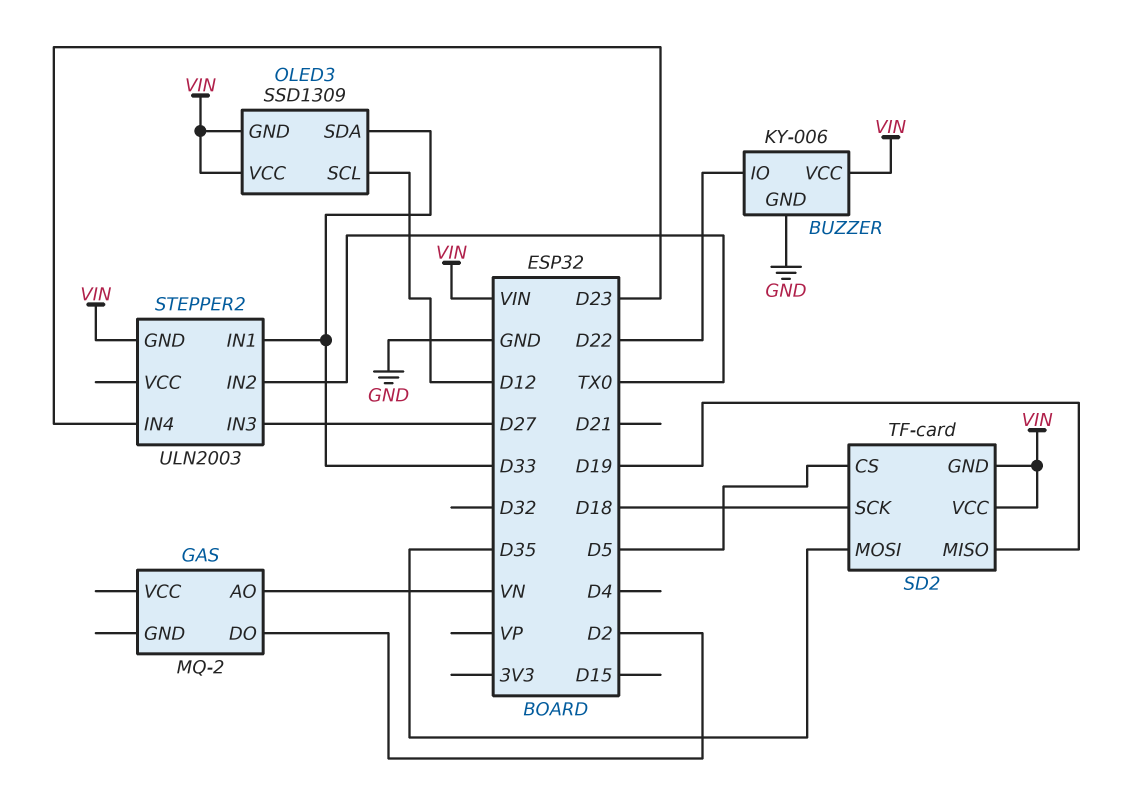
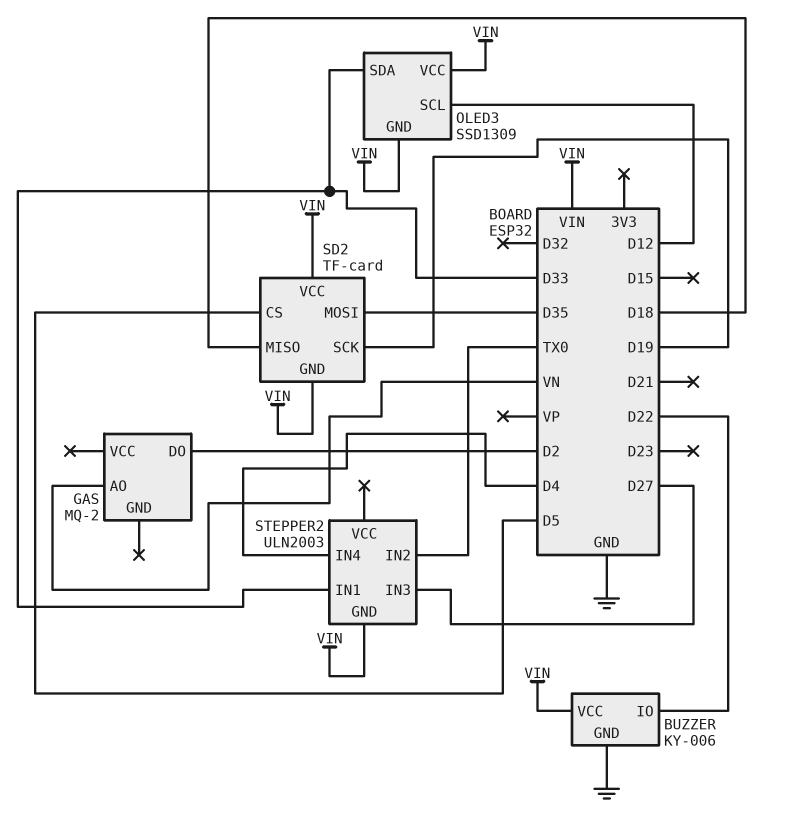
SD2 pin MISO: D19 -> D18
SD2 pin SCK: D18 -> D19
STEPPER2 pin IN4: D23 -> D4

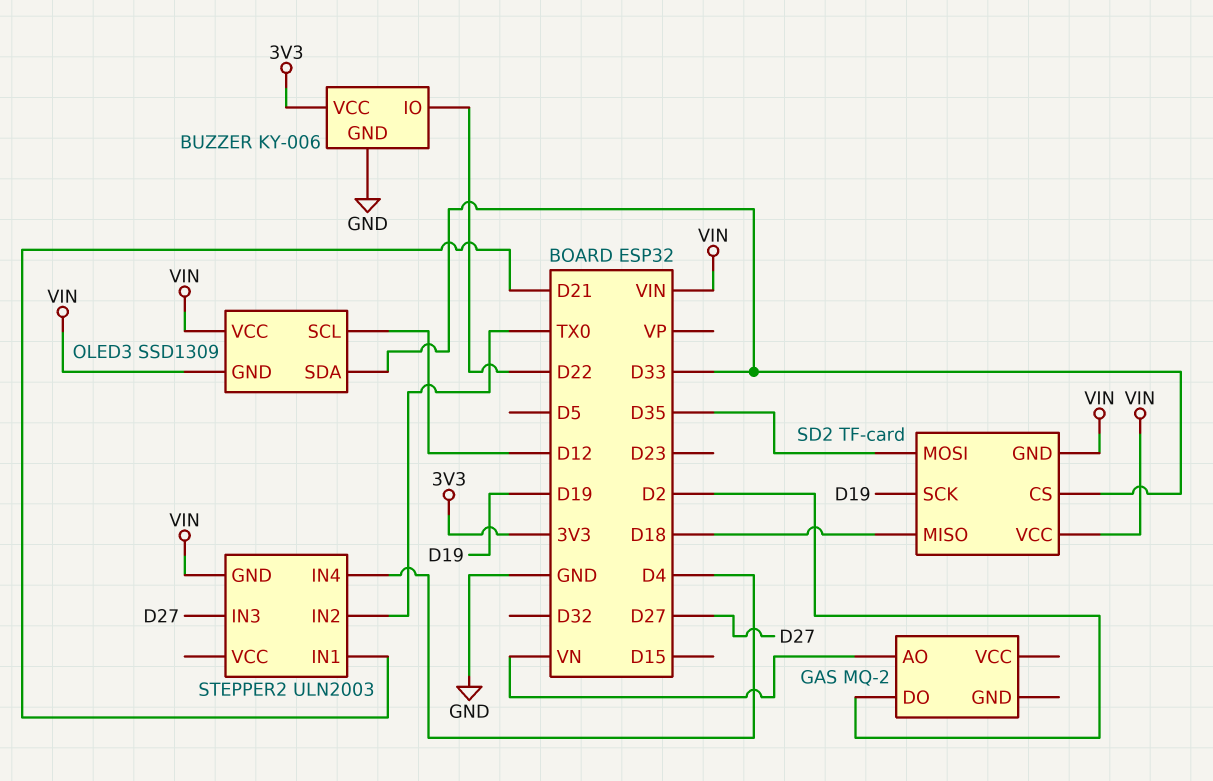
BUZZER pin VCC: VIN -> 3V3
SD2 pin CS: D5 -> D33
STEPPER2 pin IN1: D33 -> D21

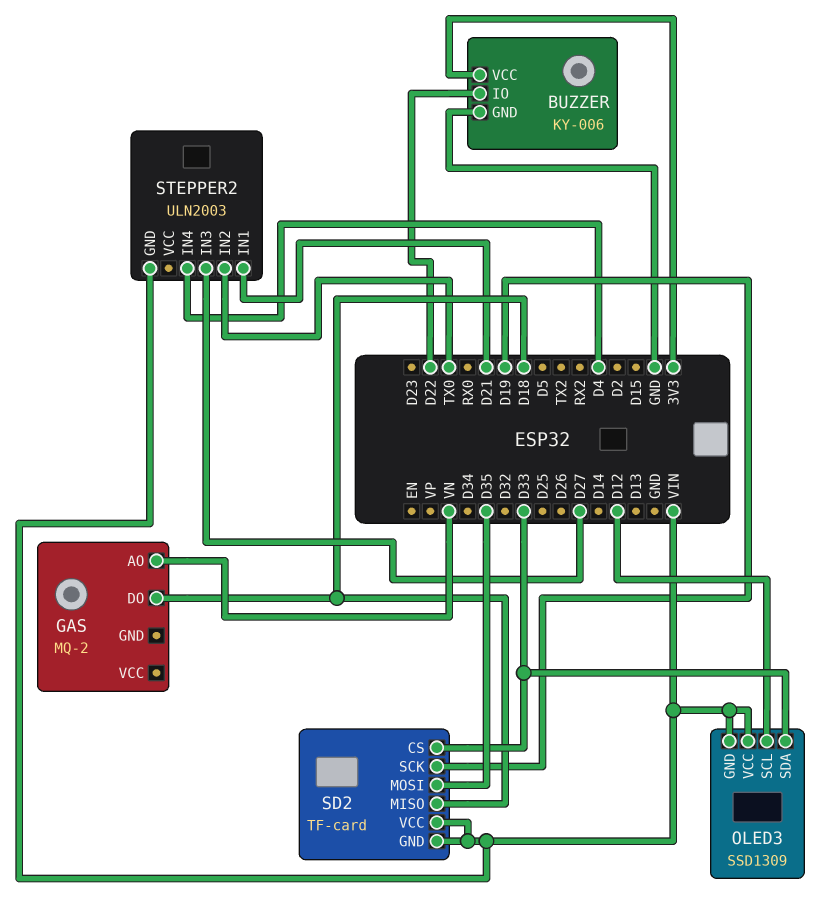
GAS pin DO: D2 -> D18

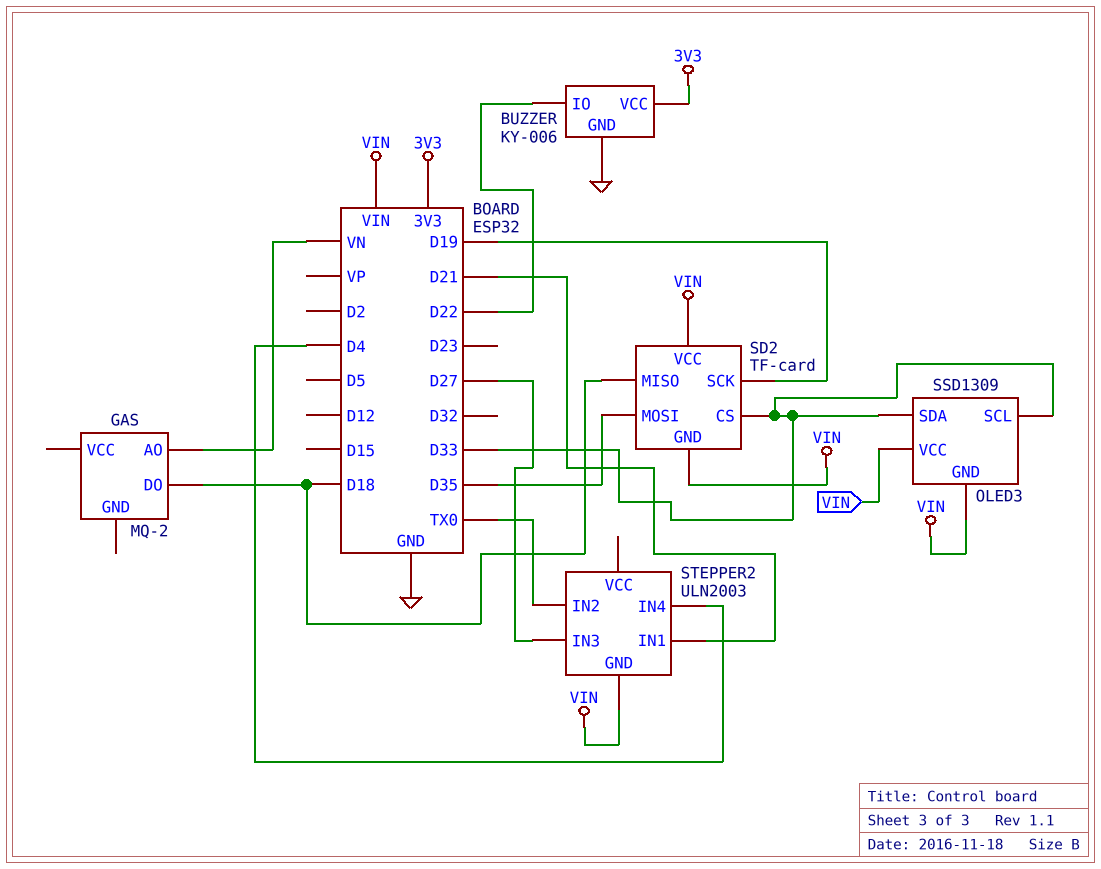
OLED3 pin SCL: D12 -> D33

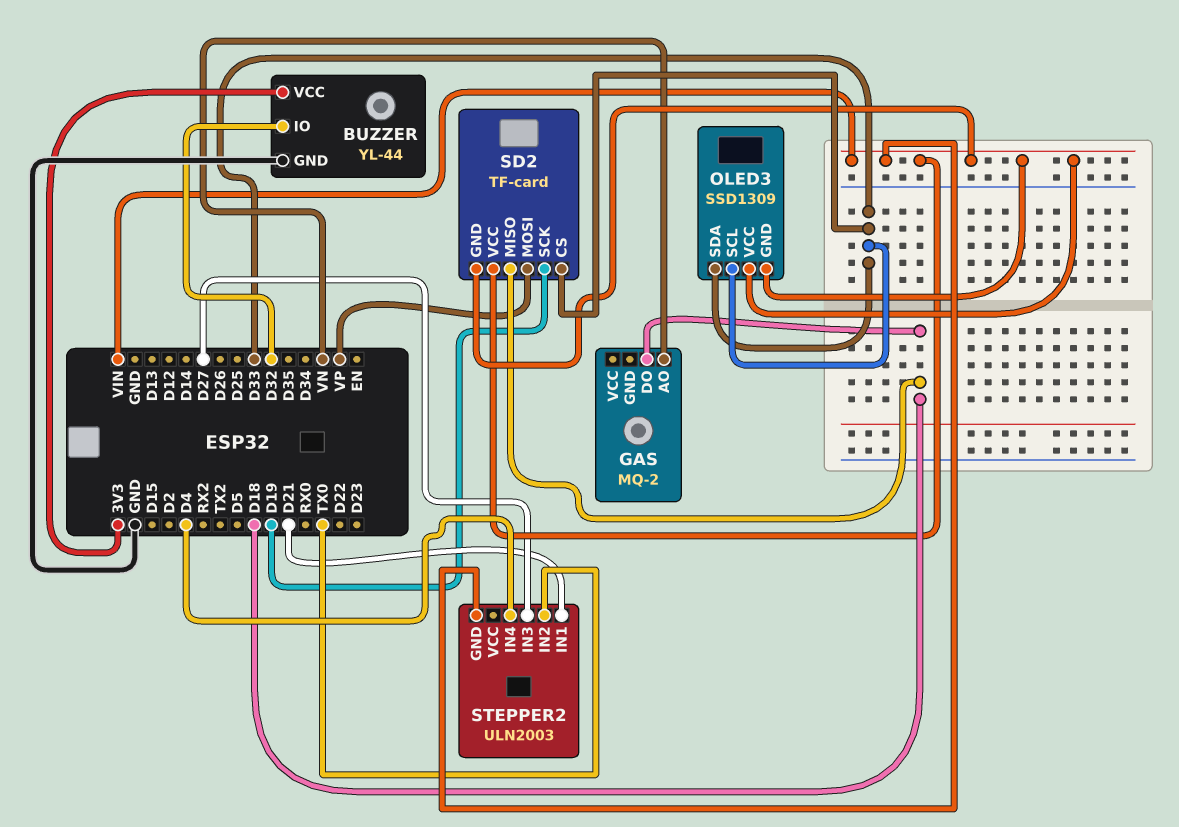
BUZZER: KY-006 -> YL-44
BUZZER pin IO: D22 -> D32
SD2 pin MOSI: D35 -> VP

